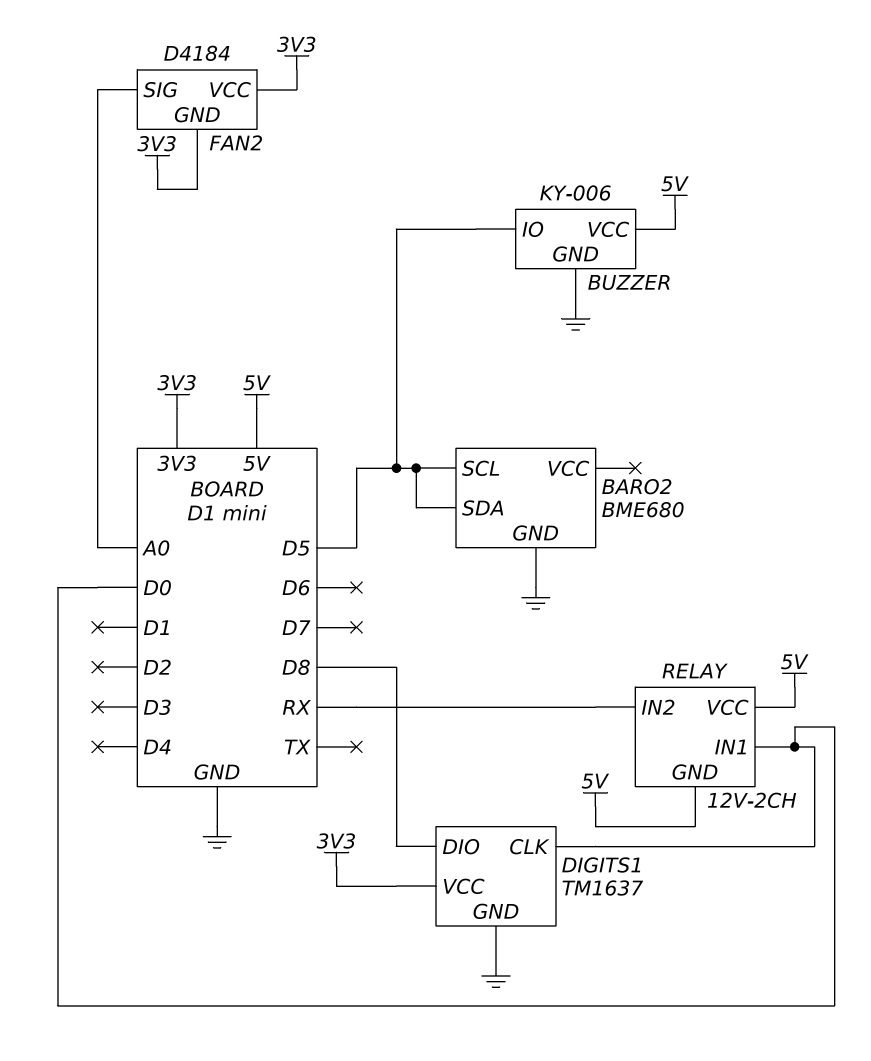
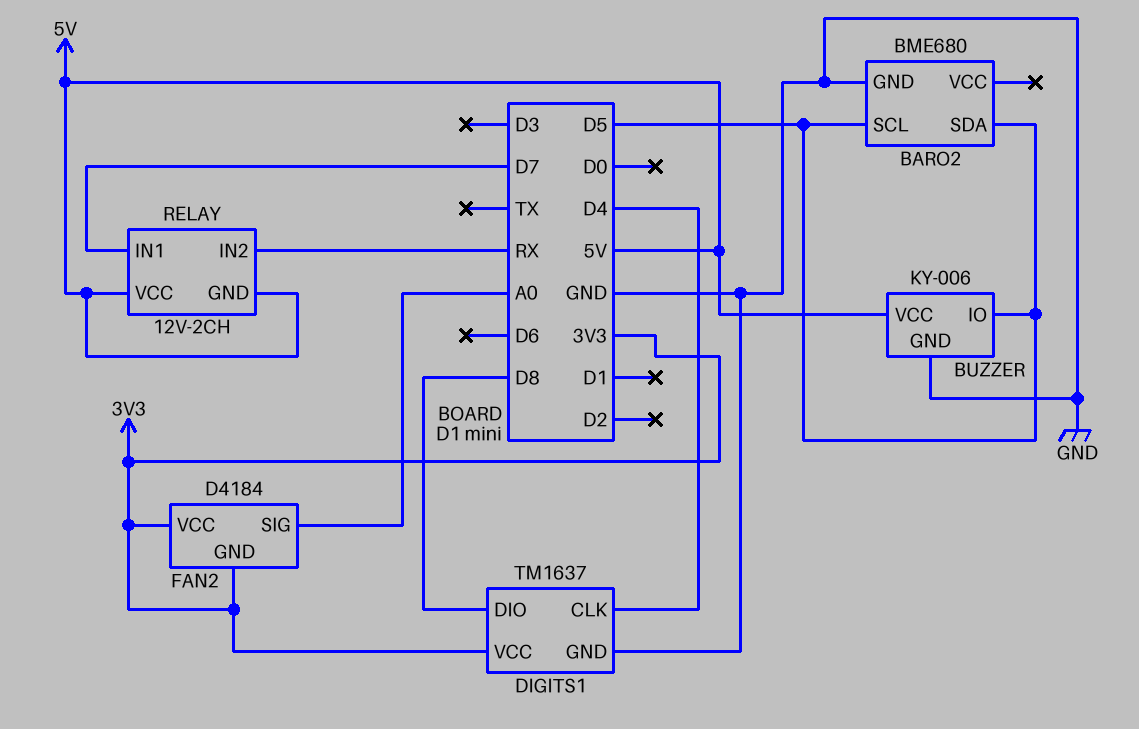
DIGITS1 pin CLK: D0 -> D4
RELAY pin IN1: D0 -> D7

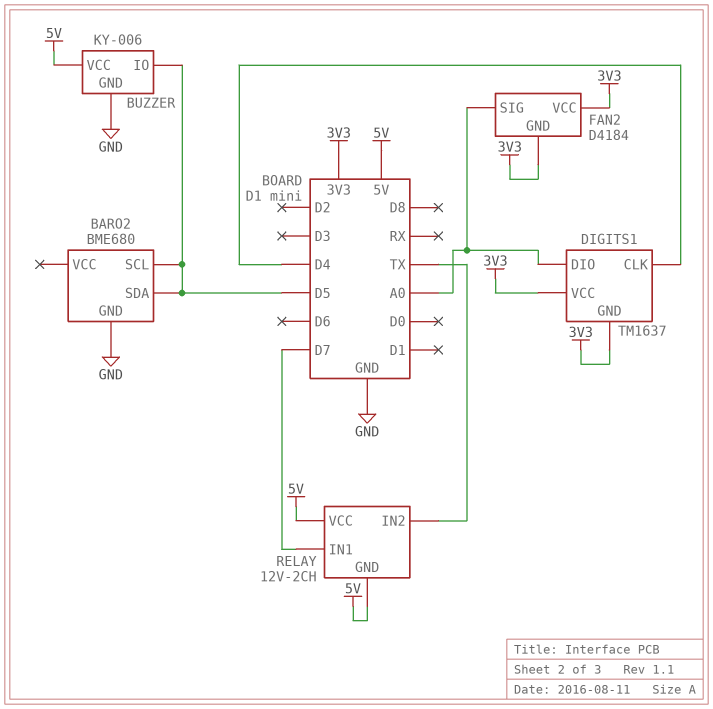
DIGITS1 pin DIO: D8 -> A0
DIGITS1 pin GND: GND -> 3V3
RELAY pin IN2: RX -> TX

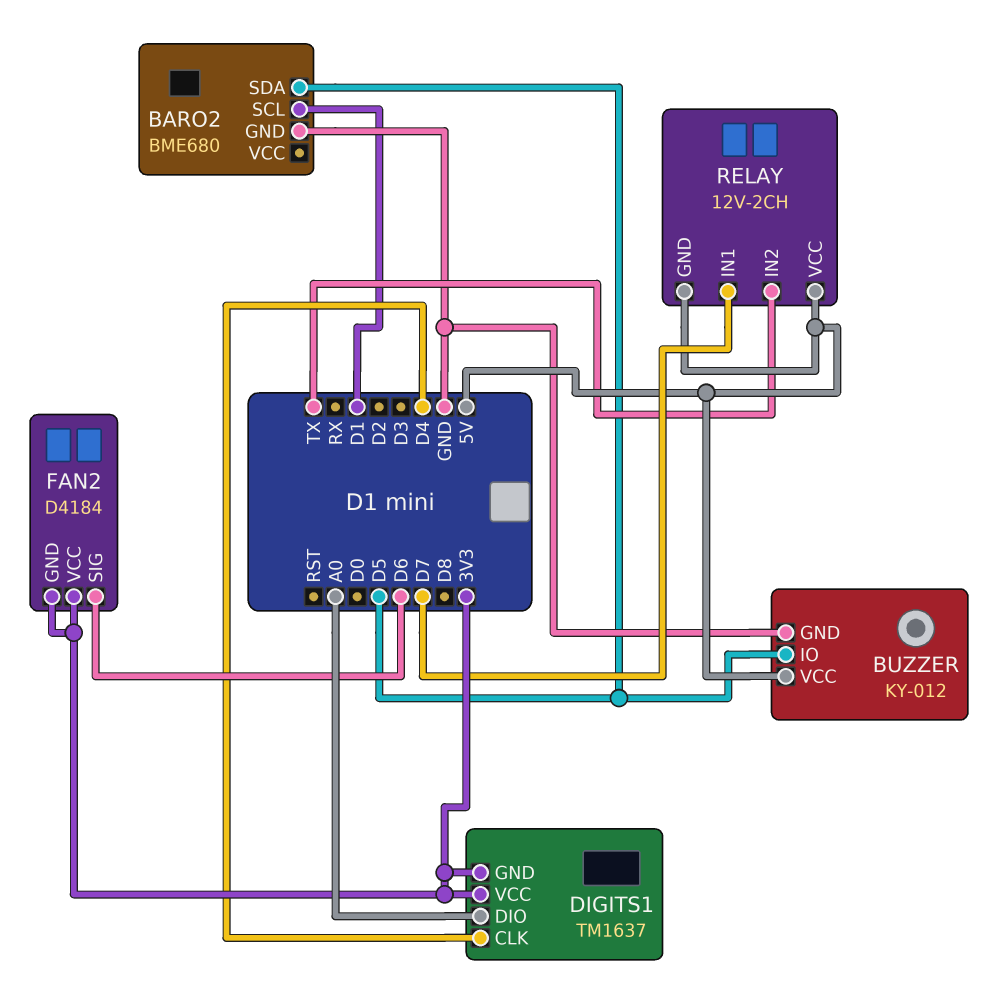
BARO2 pin SCL: D5 -> D1
BUZZER: KY-006 -> KY-012
FAN2 pin SIG: A0 -> D6

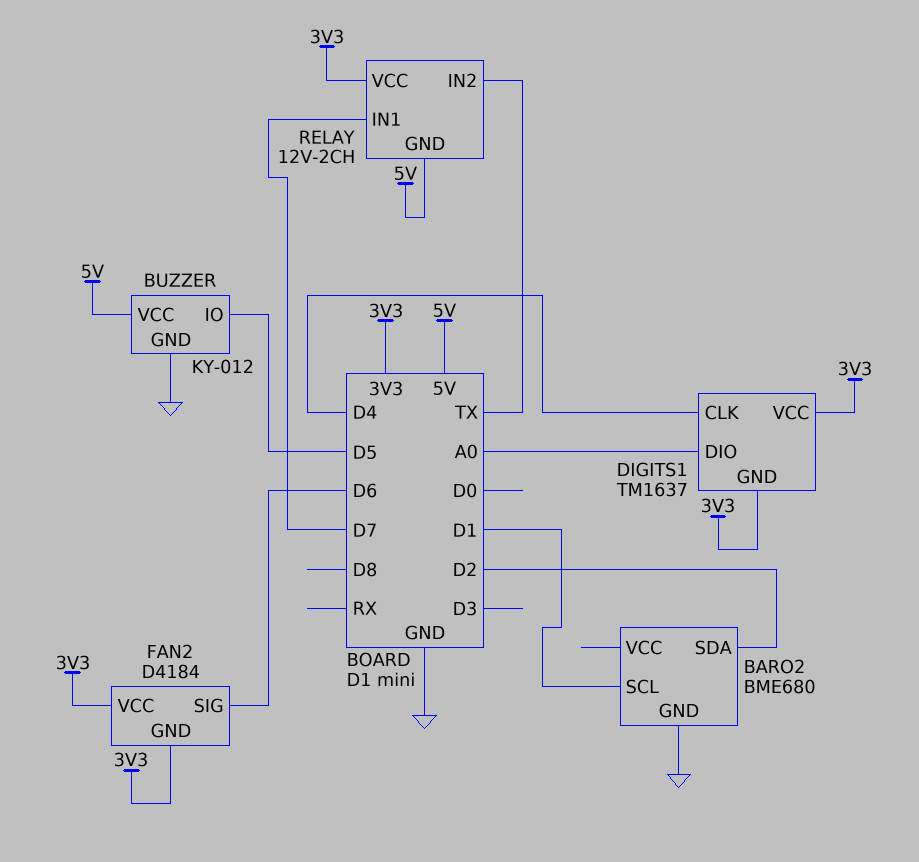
BARO2 pin SDA: D5 -> D2
RELAY pin VCC: 5V -> 3V3

